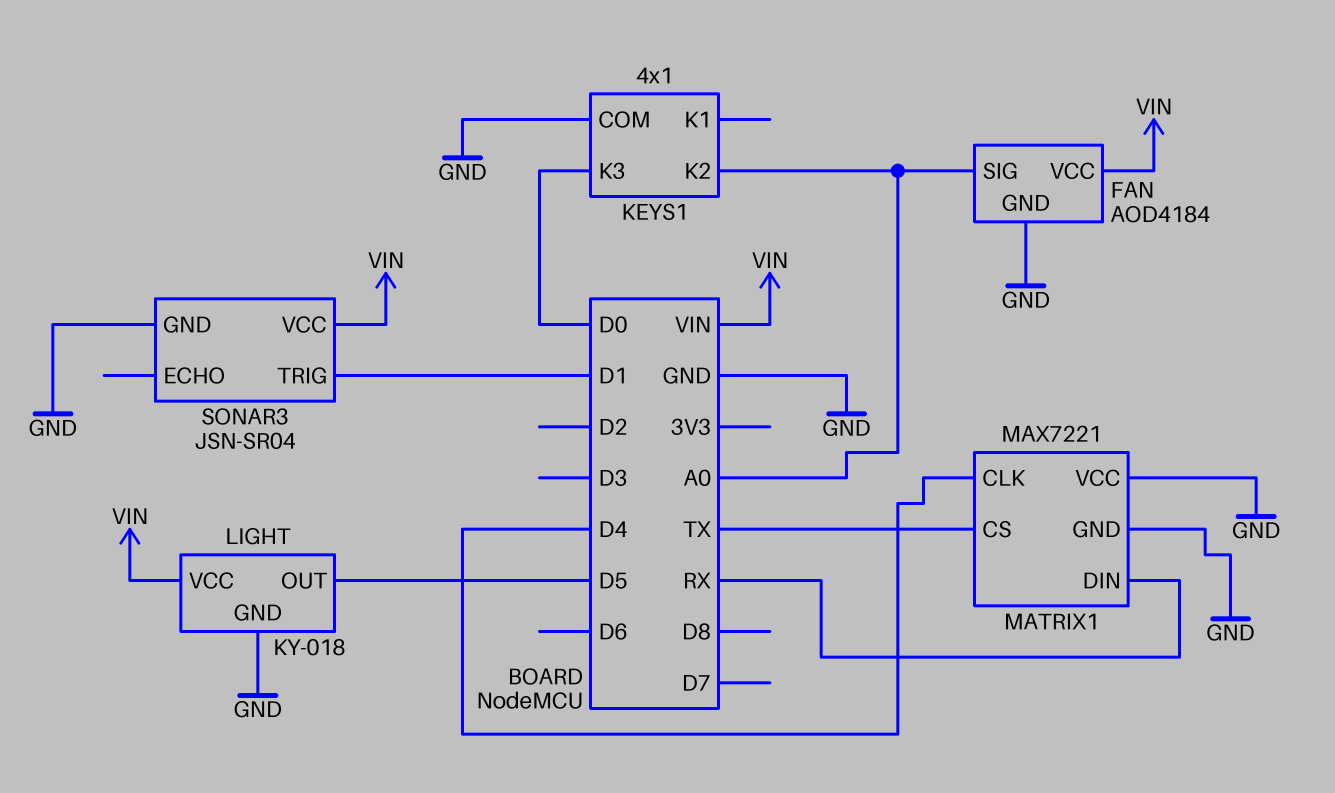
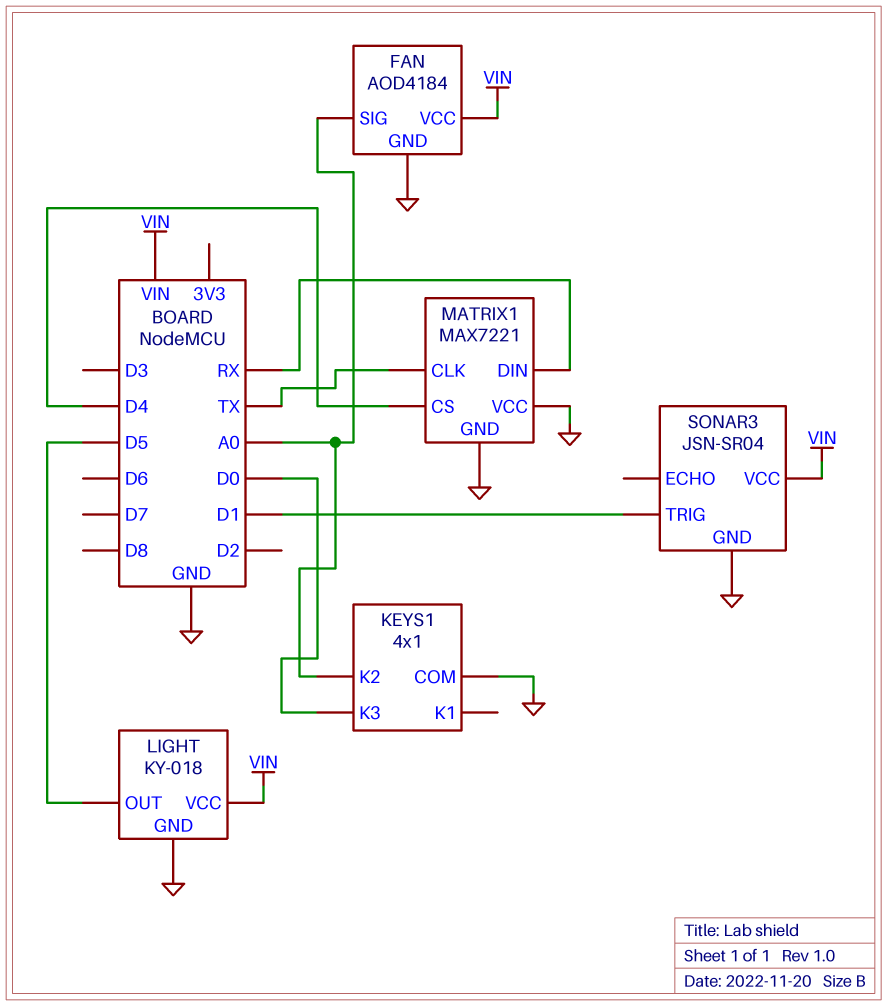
MATRIX1 pin CLK: D4 -> TX
MATRIX1 pin CS: TX -> D4

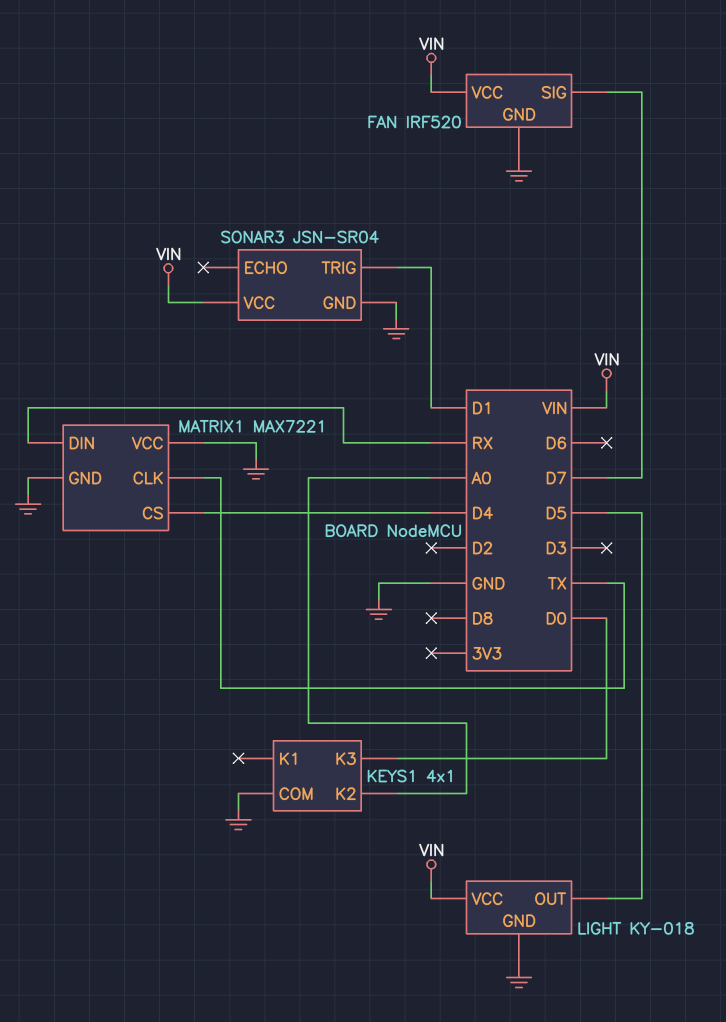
FAN: AOD4184 -> IRF520
FAN pin SIG: A0 -> D7

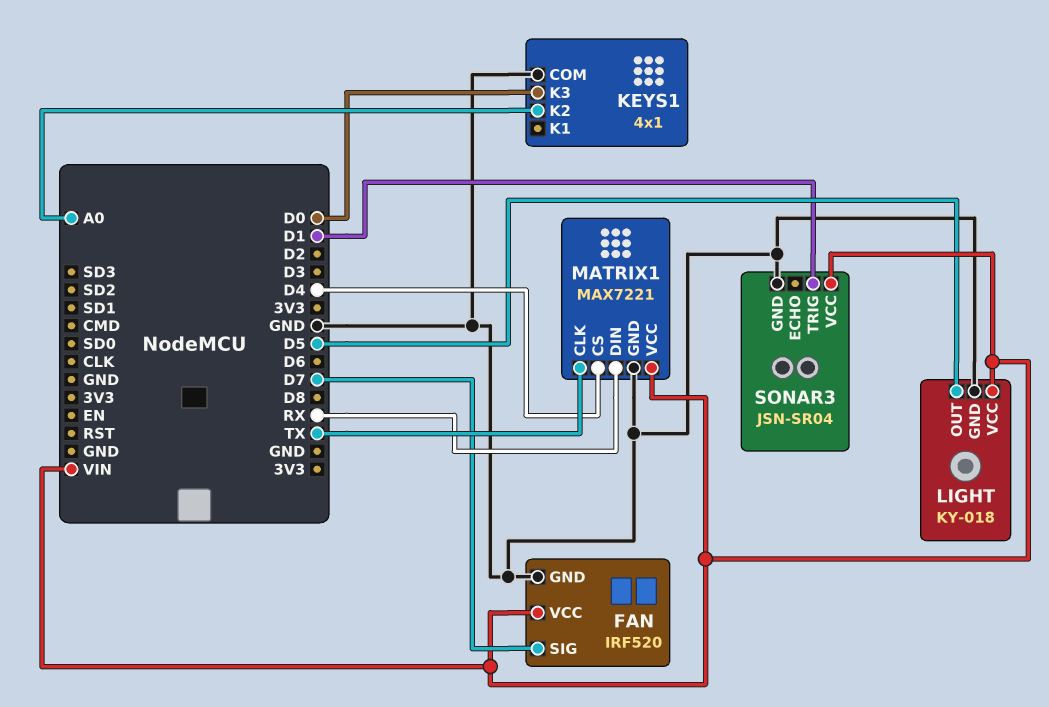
MATRIX1 pin VCC: GND -> VIN

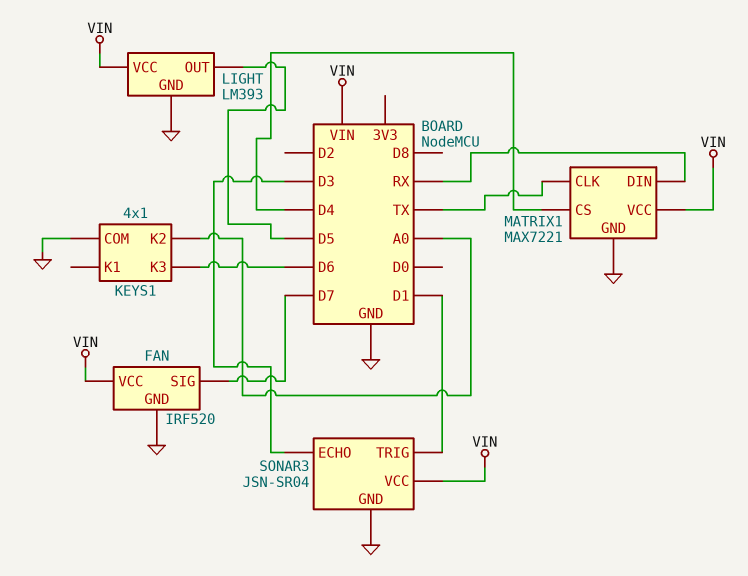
KEYS1 pin K3: D0 -> D6
LIGHT: KY-018 -> LM393
SONAR3 pin ECHO: none -> D3

